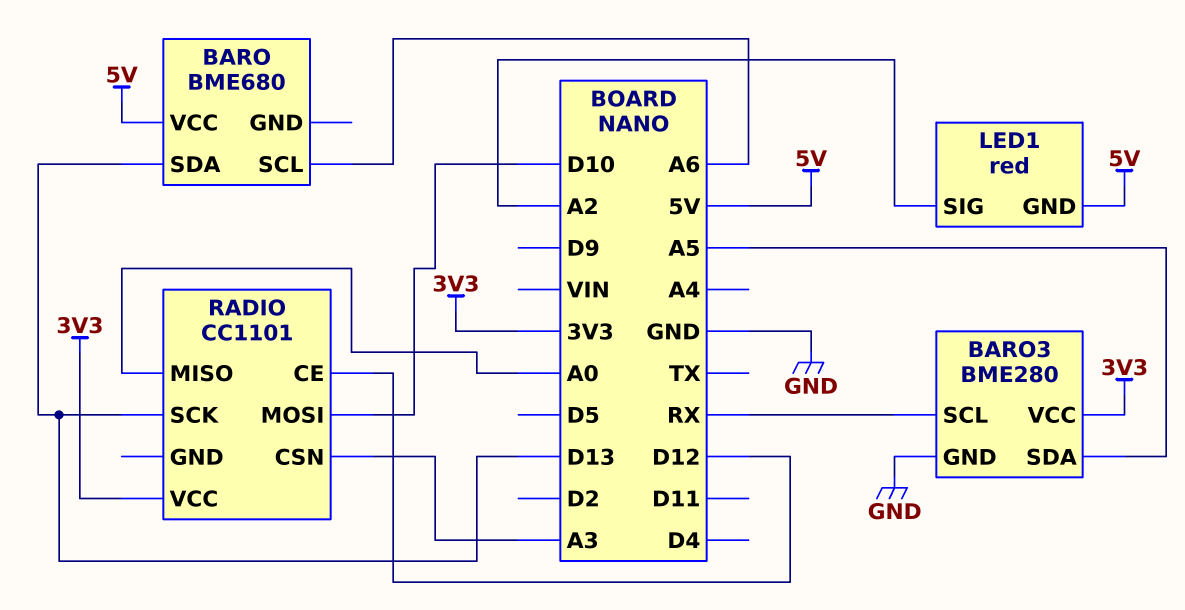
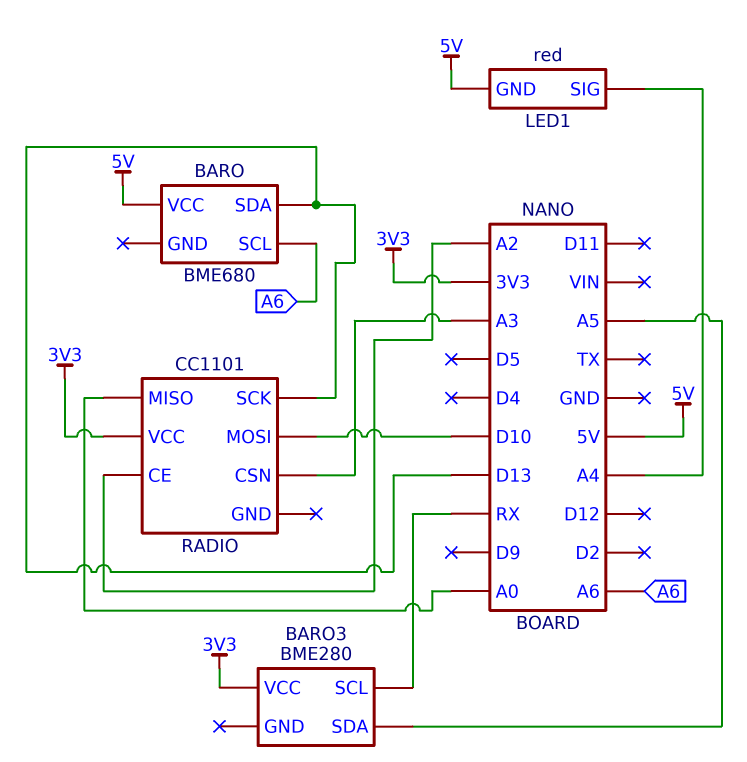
BARO3 pin GND: GND -> none
LED1 pin SIG: A2 -> A4
RADIO pin CE: D12 -> A2

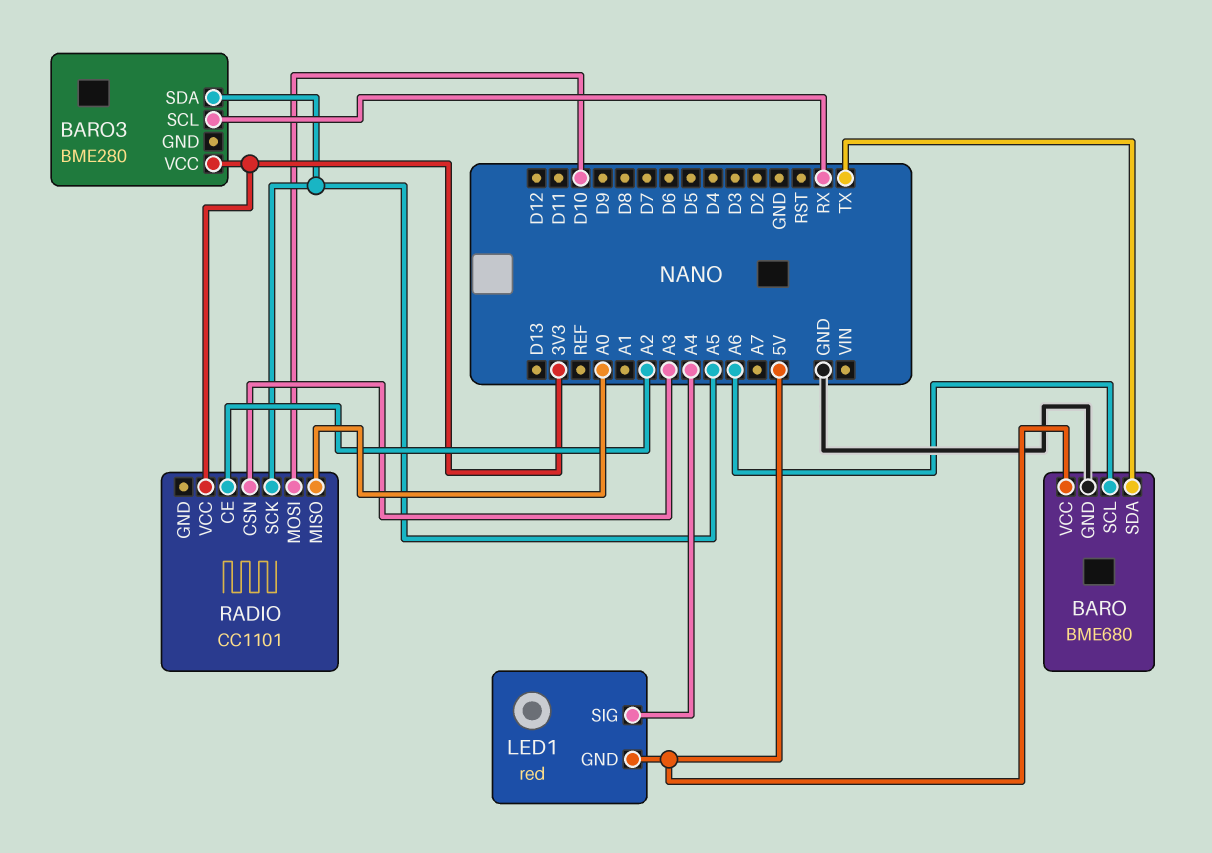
BARO pin GND: none -> GND
BARO pin SDA: D13 -> TX
RADIO pin SCK: D13 -> A5

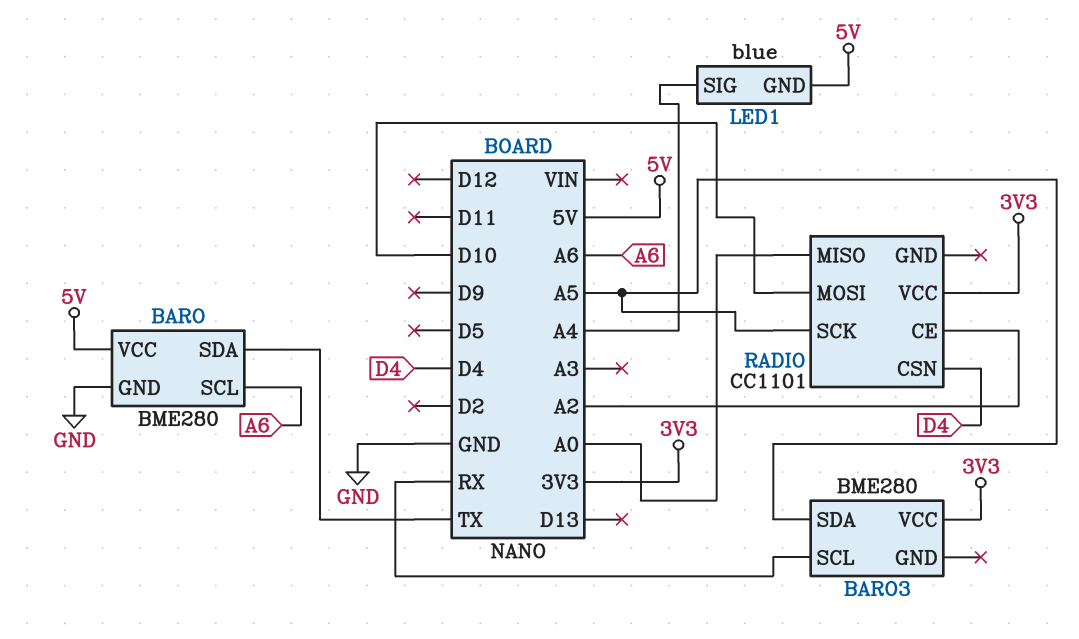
BARO: BME680 -> BME280
LED1: red -> blue
RADIO pin CSN: A3 -> D4

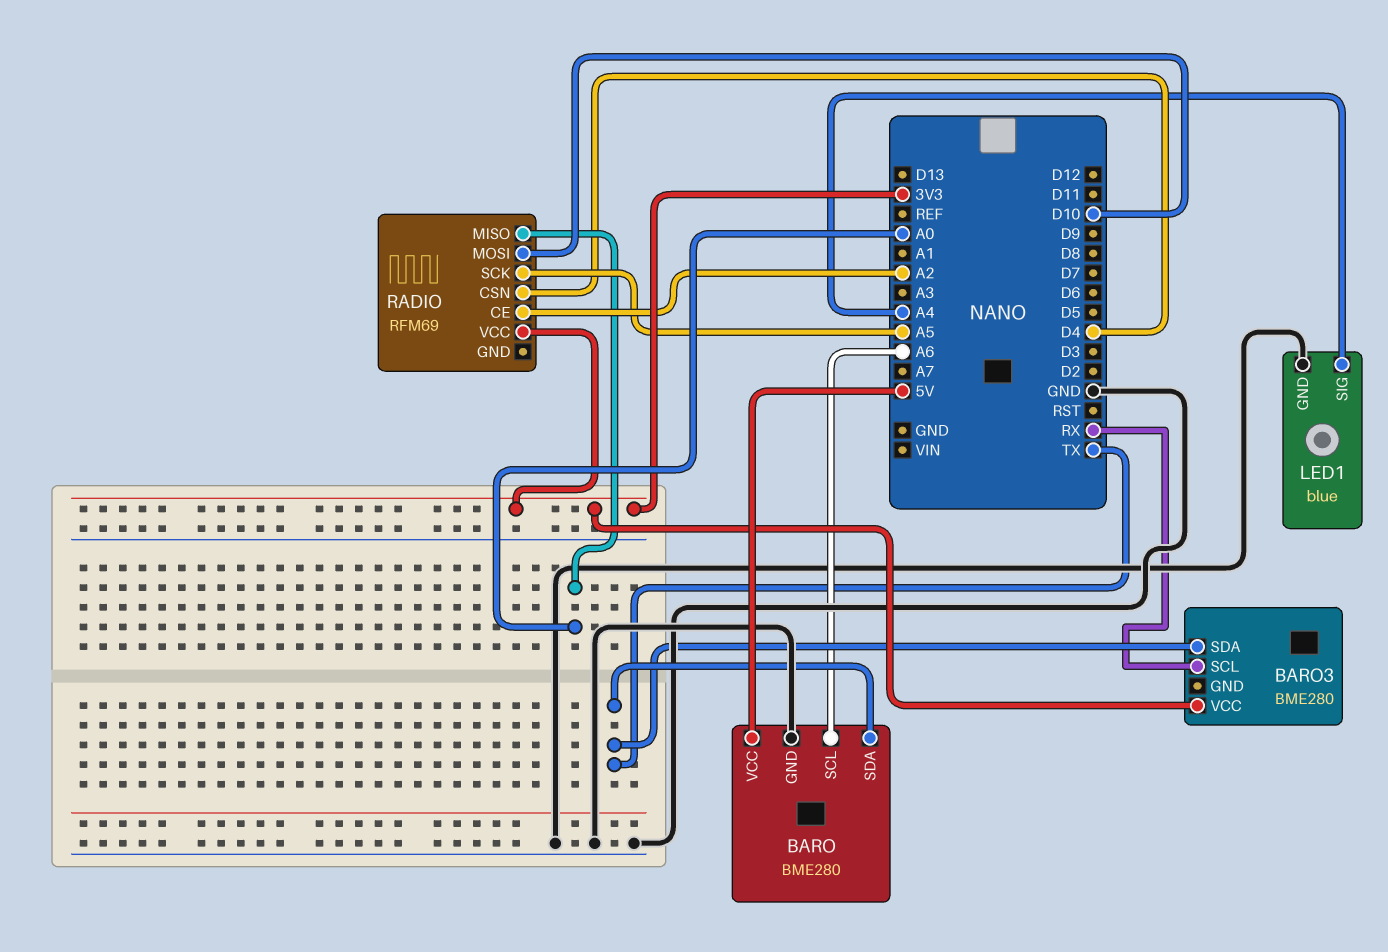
BARO3 pin SDA: A5 -> TX
LED1 pin GND: 5V -> GND
RADIO: CC1101 -> RFM69

